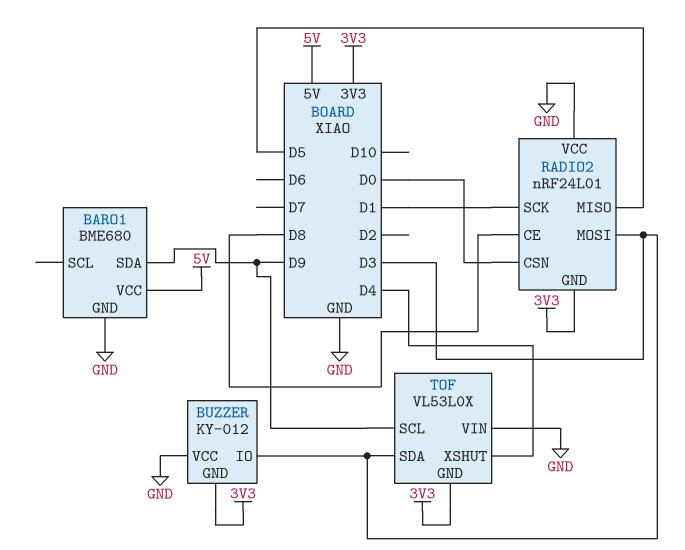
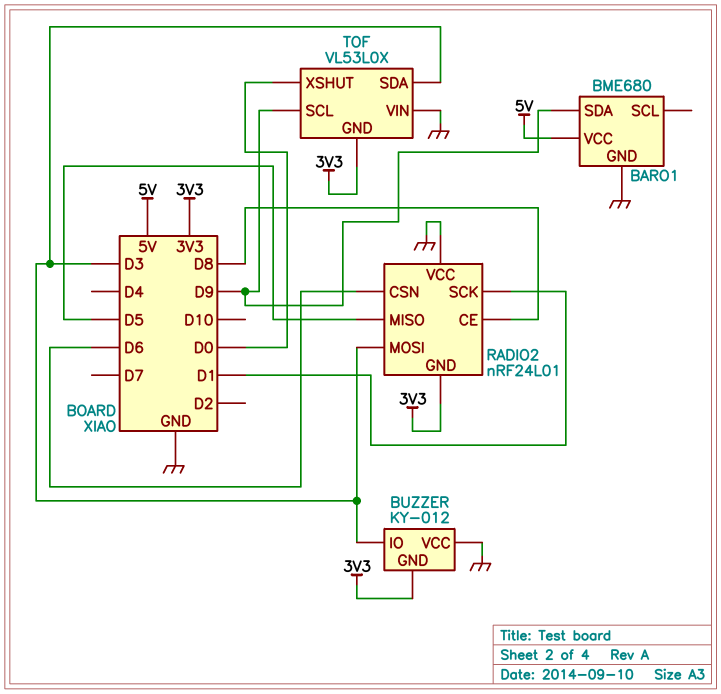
RADIO2 pin CSN: D0 -> D6
TOF pin XSHUT: D4 -> D0

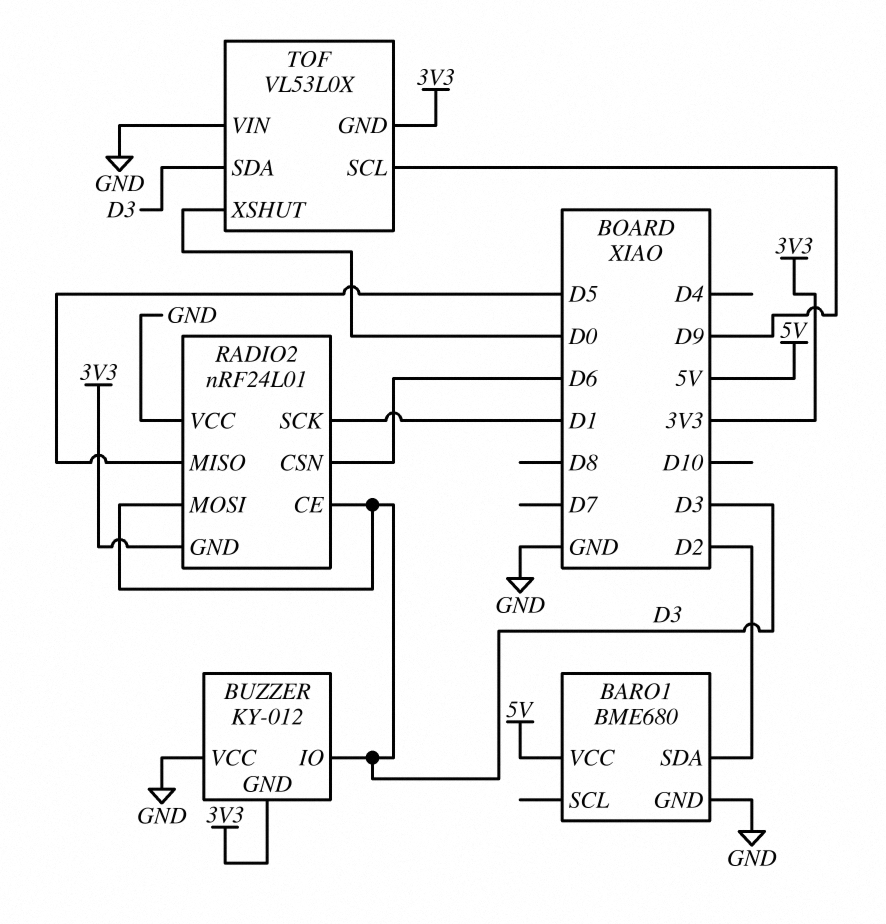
BARO1 pin SDA: D9 -> D2
RADIO2 pin CE: D8 -> D3

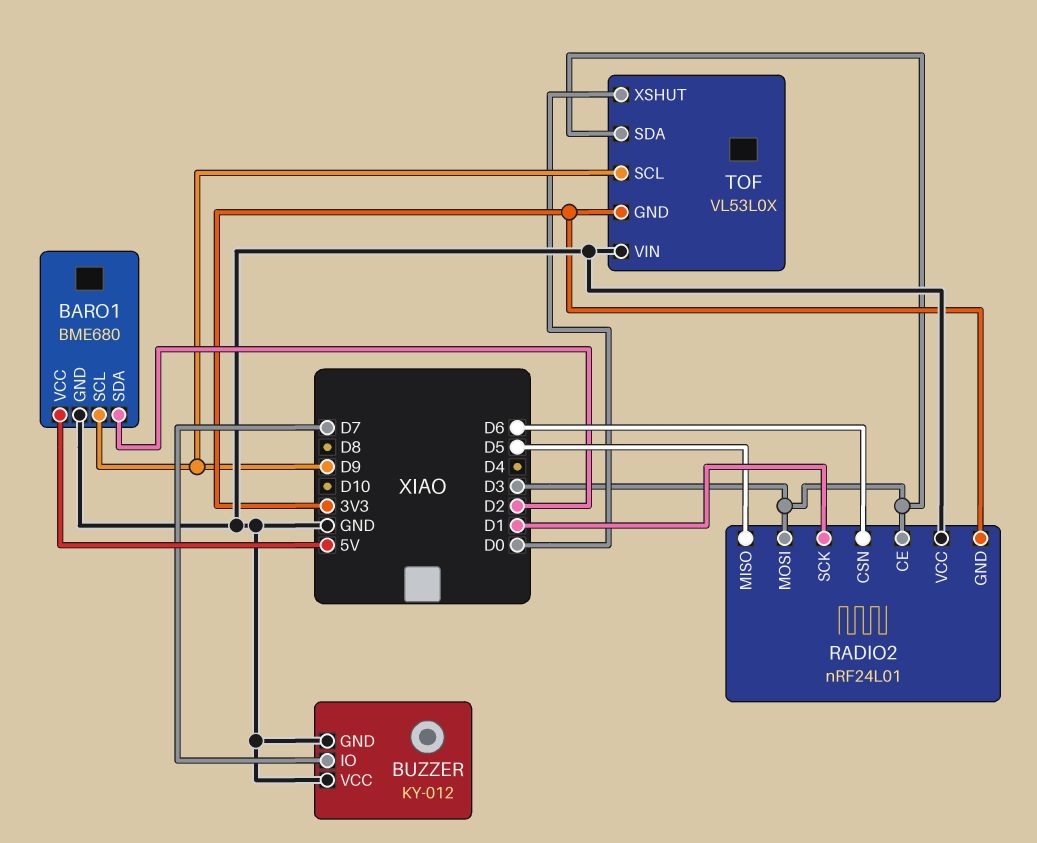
BARO1 pin SCL: none -> D9
BUZZER pin GND: 3V3 -> GND
BUZZER pin IO: D3 -> D7

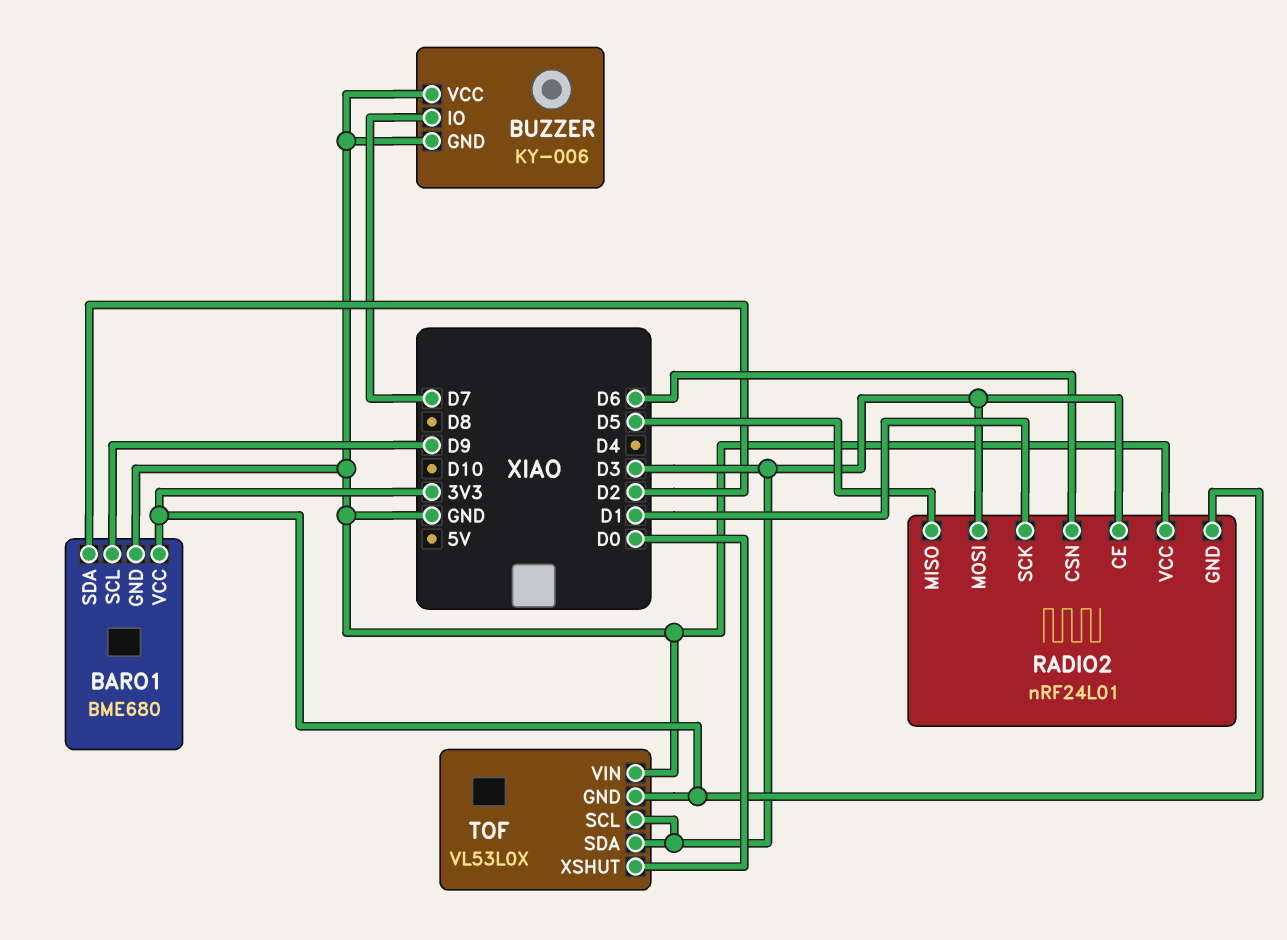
BARO1 pin VCC: 5V -> 3V3
BUZZER: KY-012 -> KY-006
TOF pin SCL: D9 -> D3

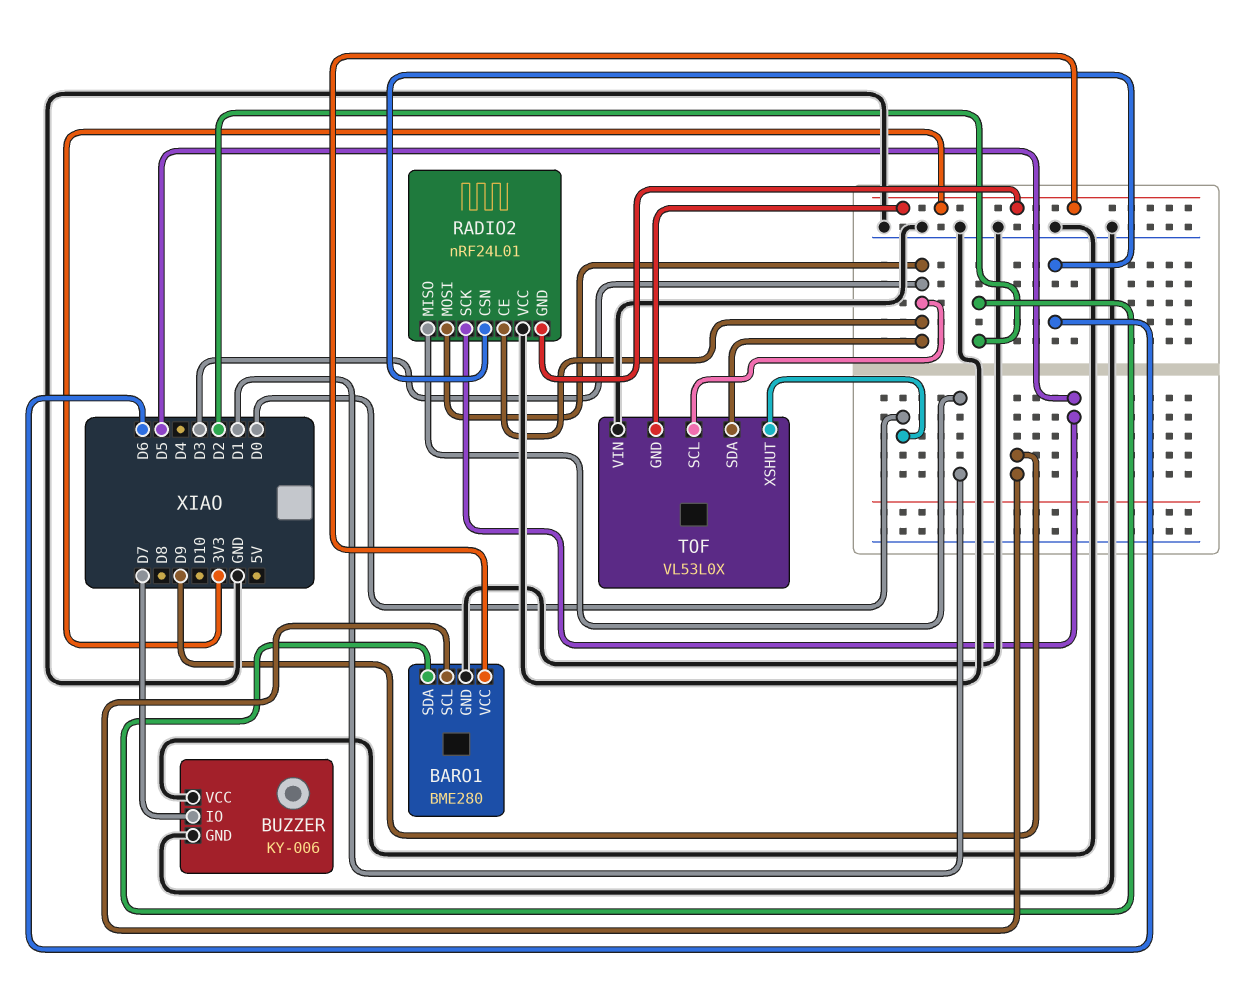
BARO1: BME680 -> BME280
RADIO2 pin MISO: D5 -> D1
RADIO2 pin SCK: D1 -> D5

